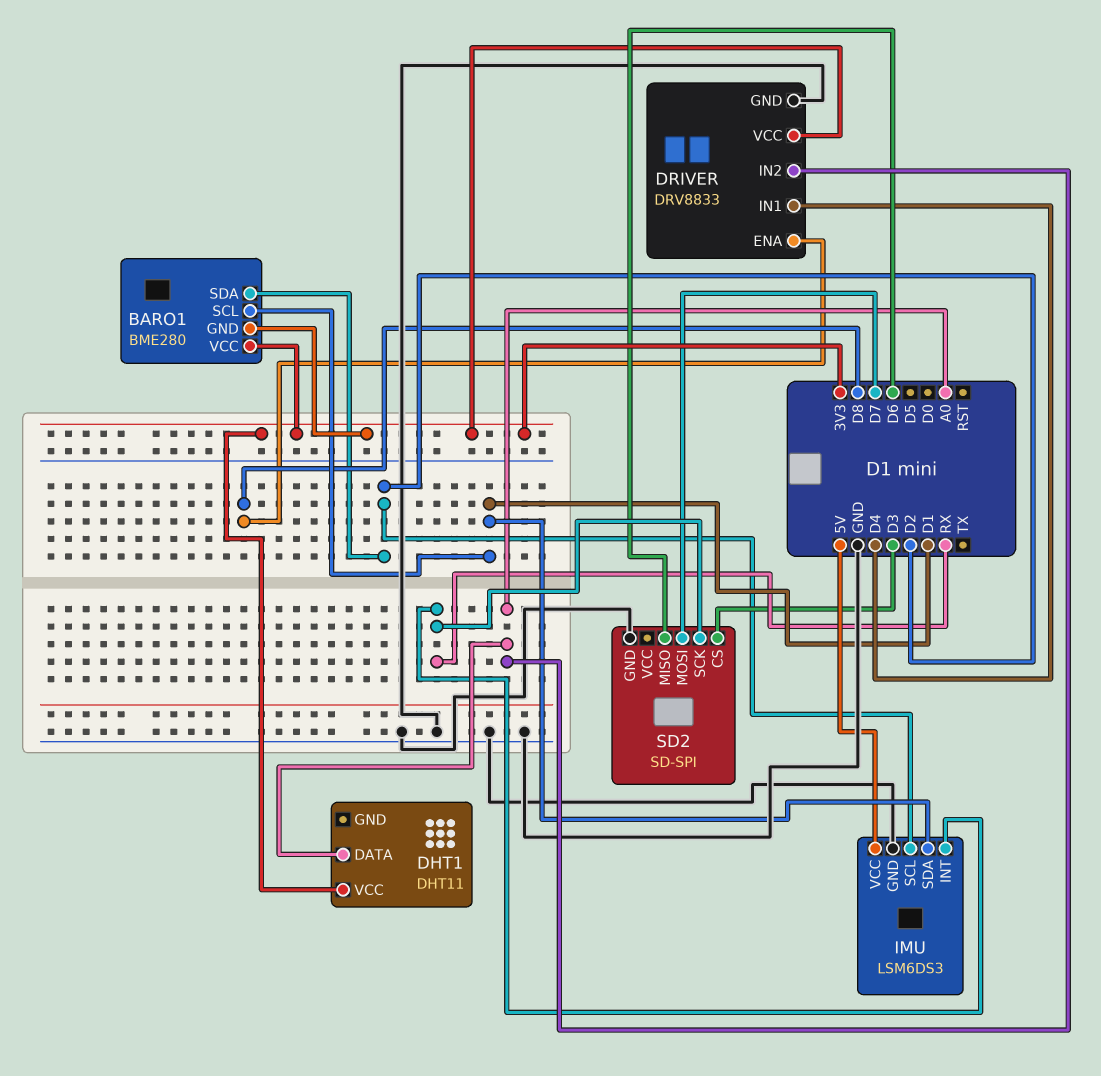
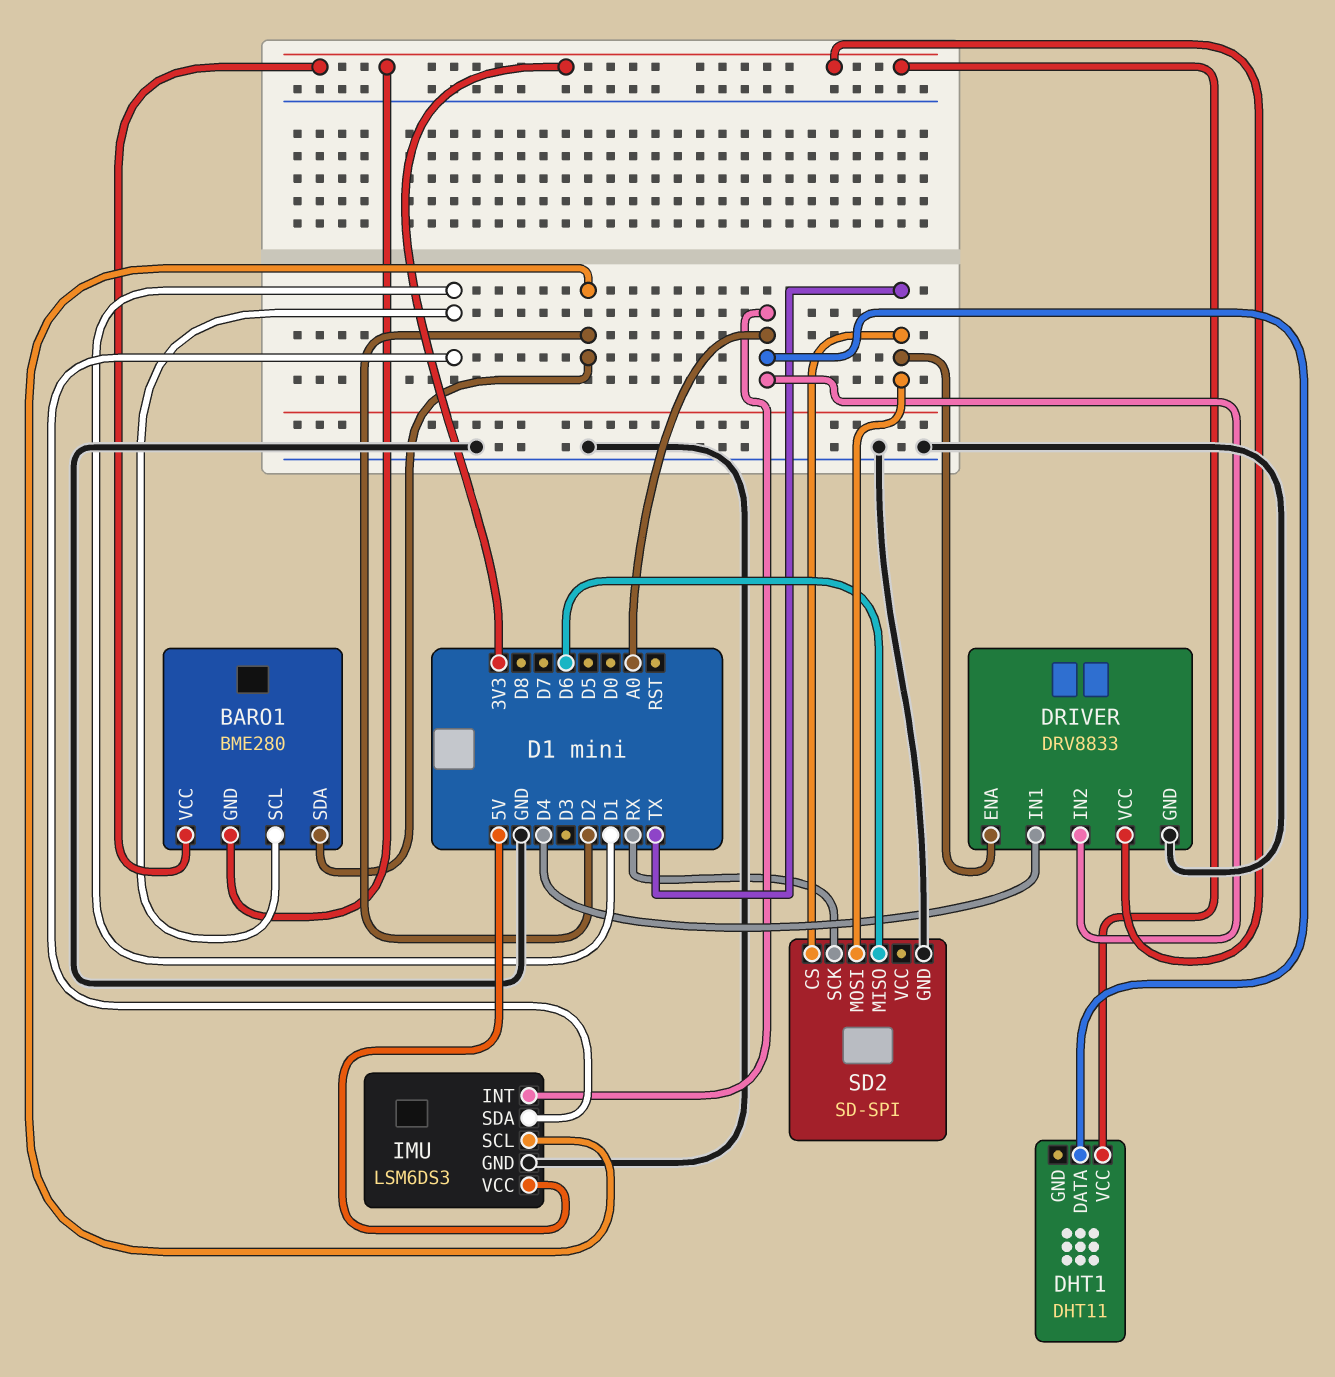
DRIVER pin ENA: D8 -> TX
IMU pin INT: RX -> A0
SD2 pin CS: D3 -> TX
SD2 pin MOSI: D7 -> TX

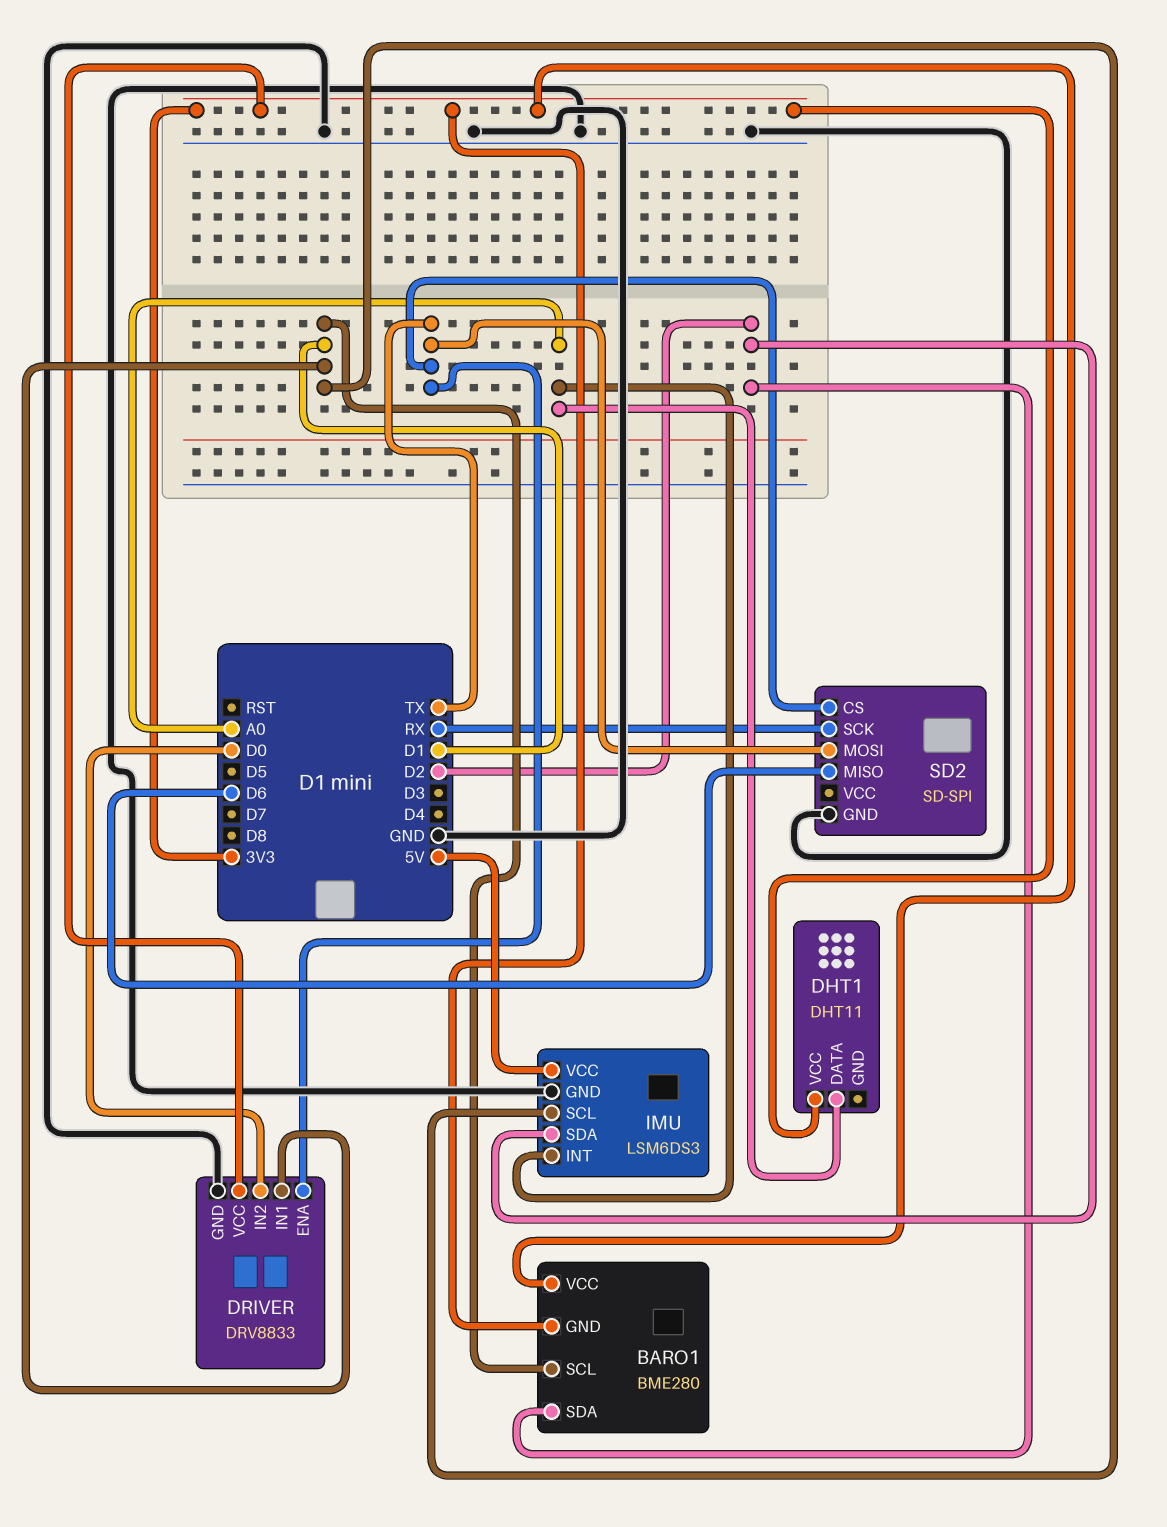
DRIVER pin IN1: D4 -> D1
DRIVER pin IN2: A0 -> D0
IMU pin SCL: D2 -> D1
IMU pin SDA: D1 -> D2

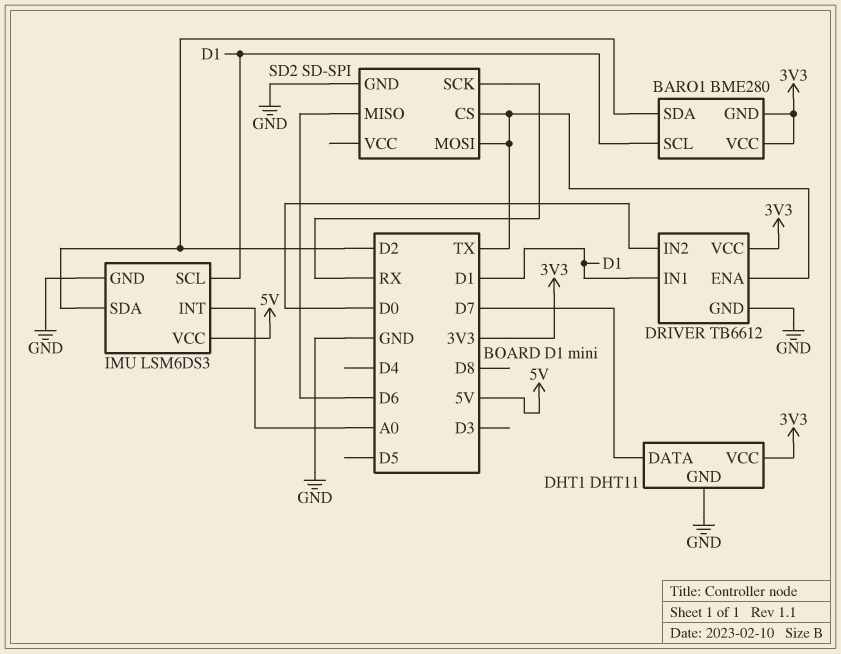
DHT1 pin DATA: A0 -> D7
DHT1 pin GND: none -> GND
DRIVER: DRV8833 -> TB6612

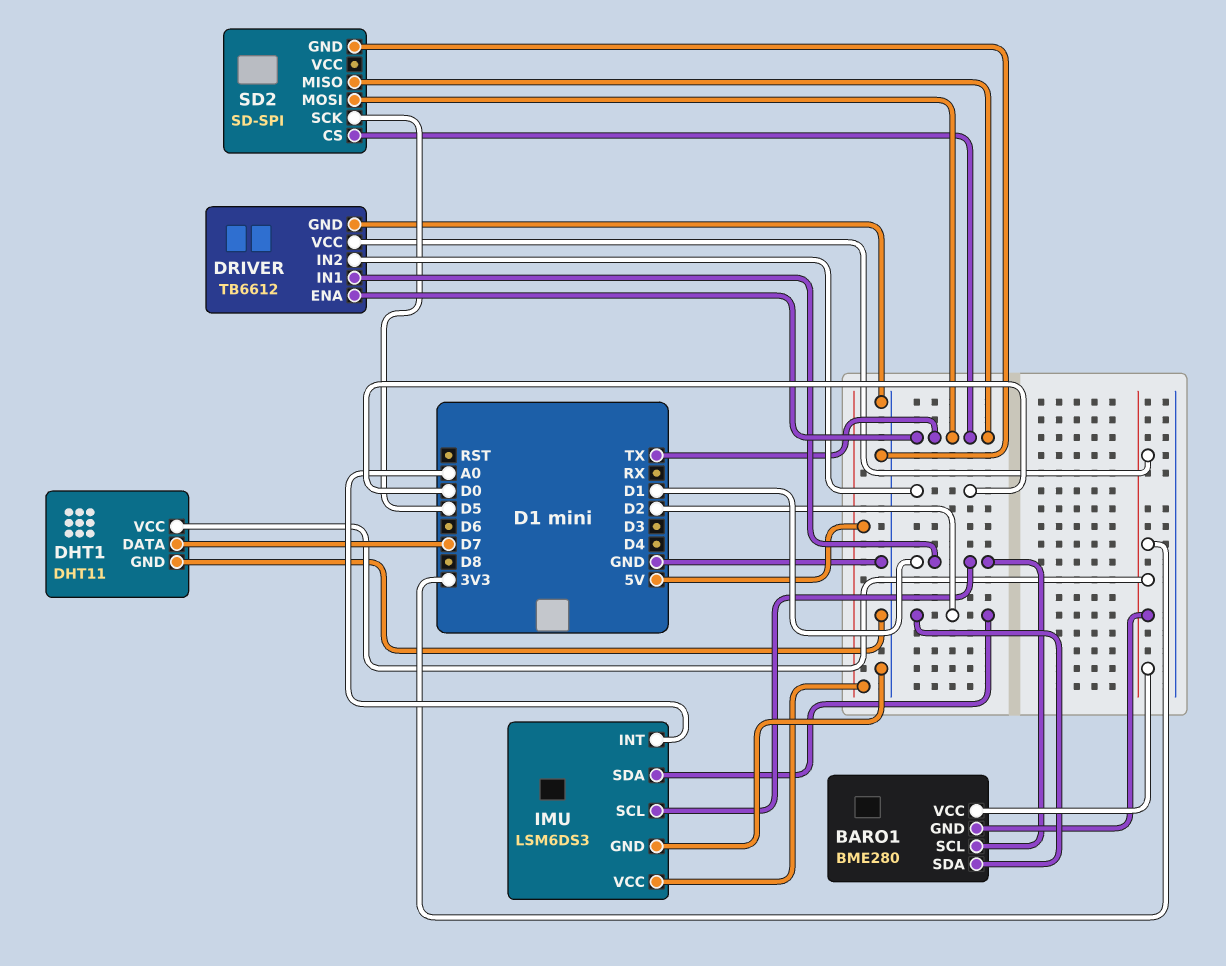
SD2 pin MISO: D6 -> TX
SD2 pin SCK: RX -> D5

